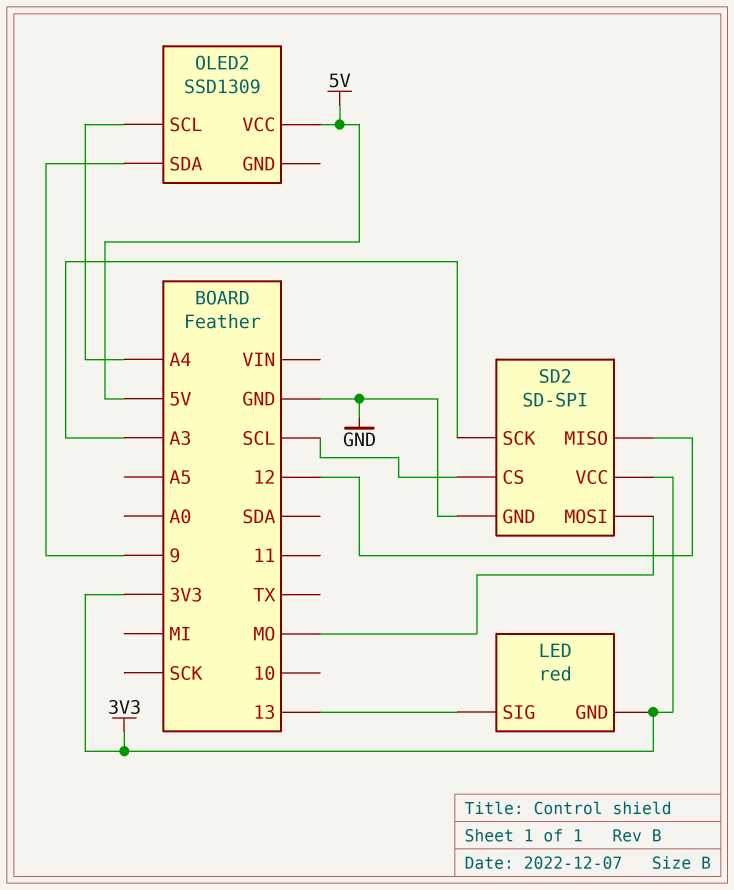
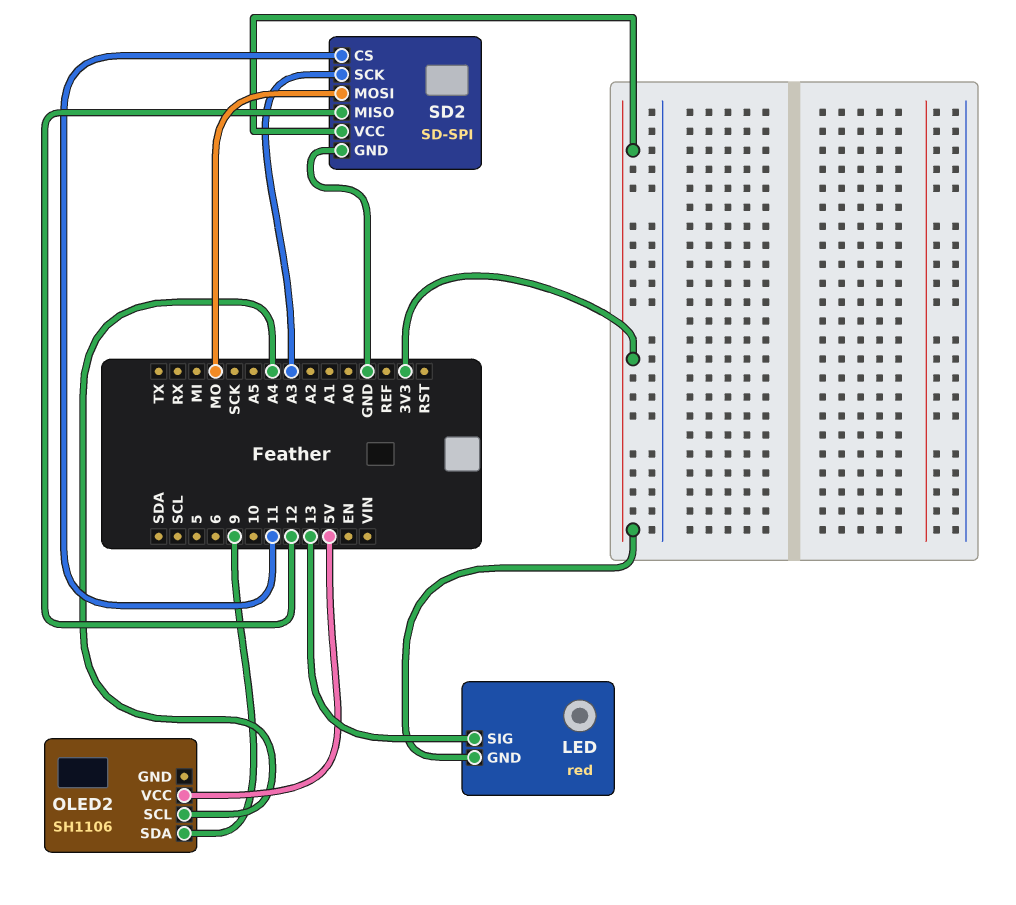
OLED2: SSD1309 -> SH1106
SD2 pin CS: SCL -> 11

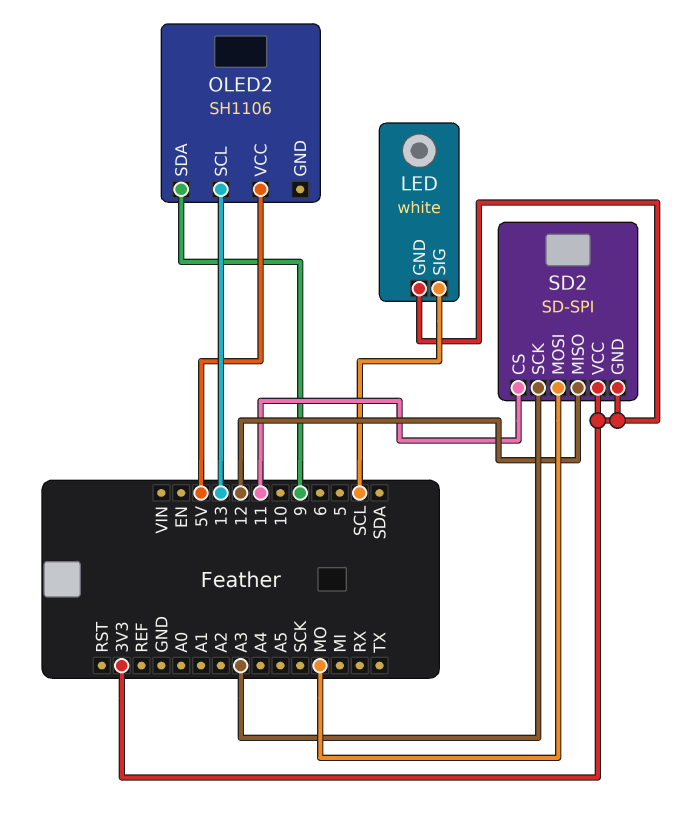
LED: red -> white
LED pin SIG: 13 -> SCL
OLED2 pin SCL: A4 -> 13
SD2 pin GND: GND -> 3V3

